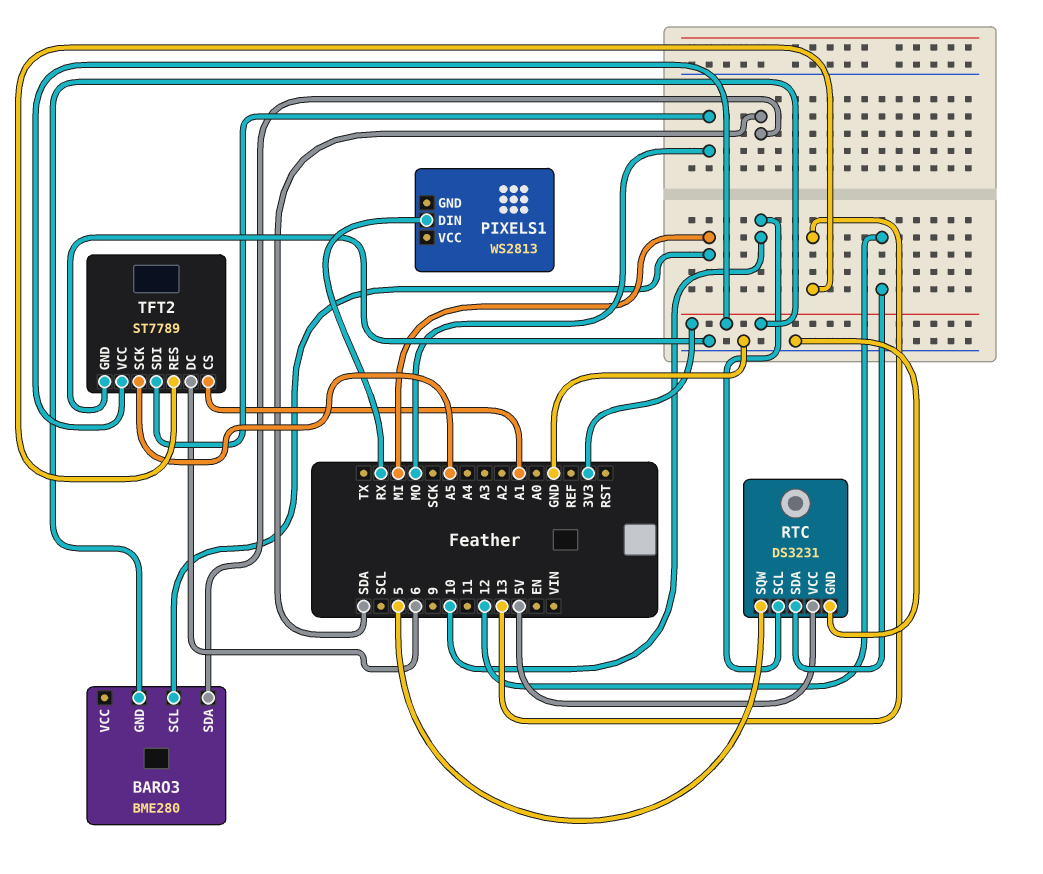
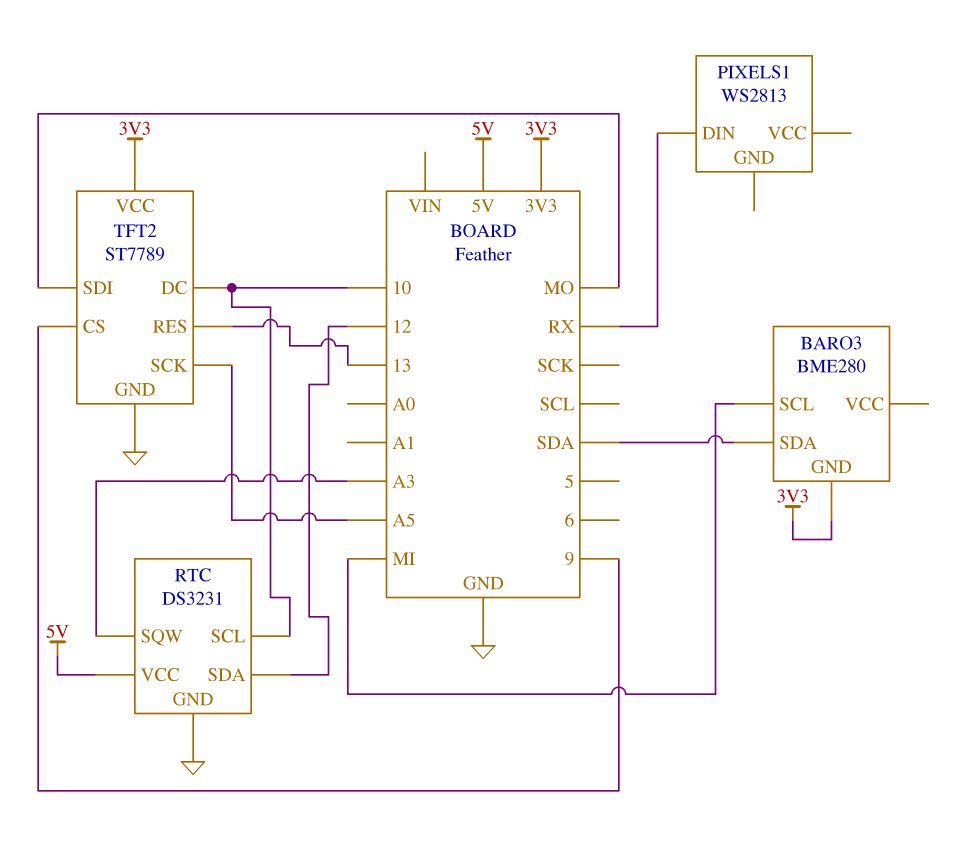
RTC pin SQW: 5 -> A3
TFT2 pin CS: A1 -> 9
TFT2 pin DC: 6 -> 10

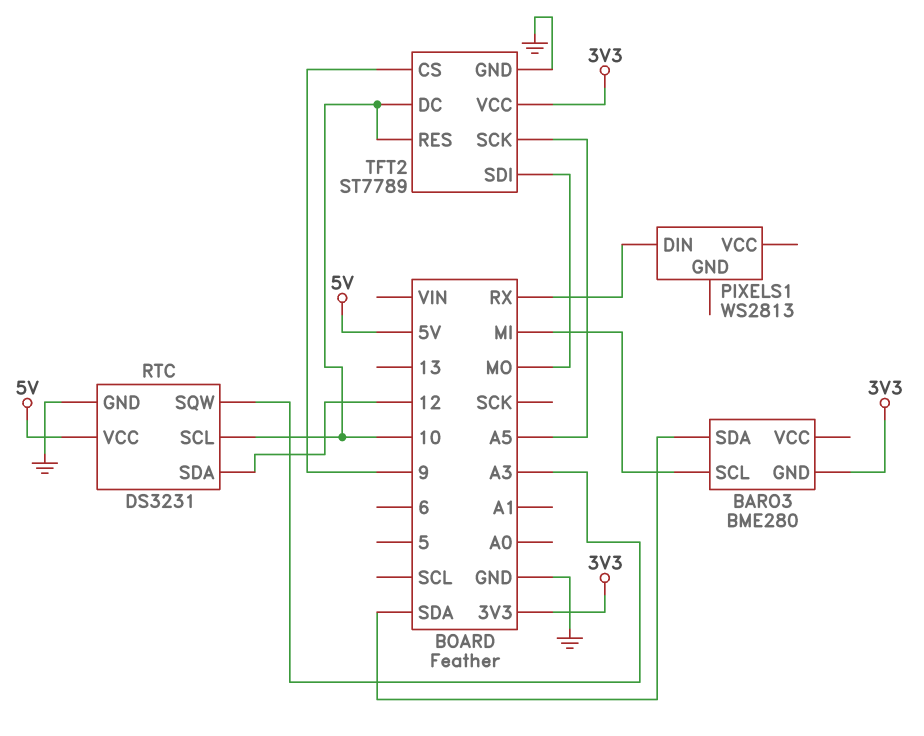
TFT2 pin RES: 13 -> 10

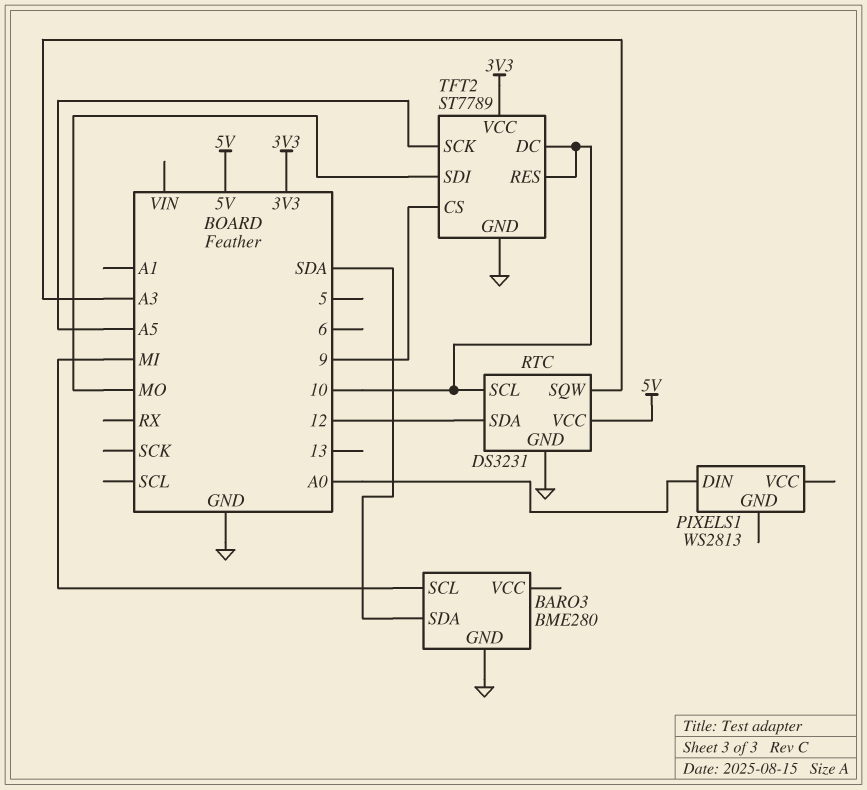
BARO3 pin GND: 3V3 -> GND
PIXELS1 pin DIN: RX -> A0

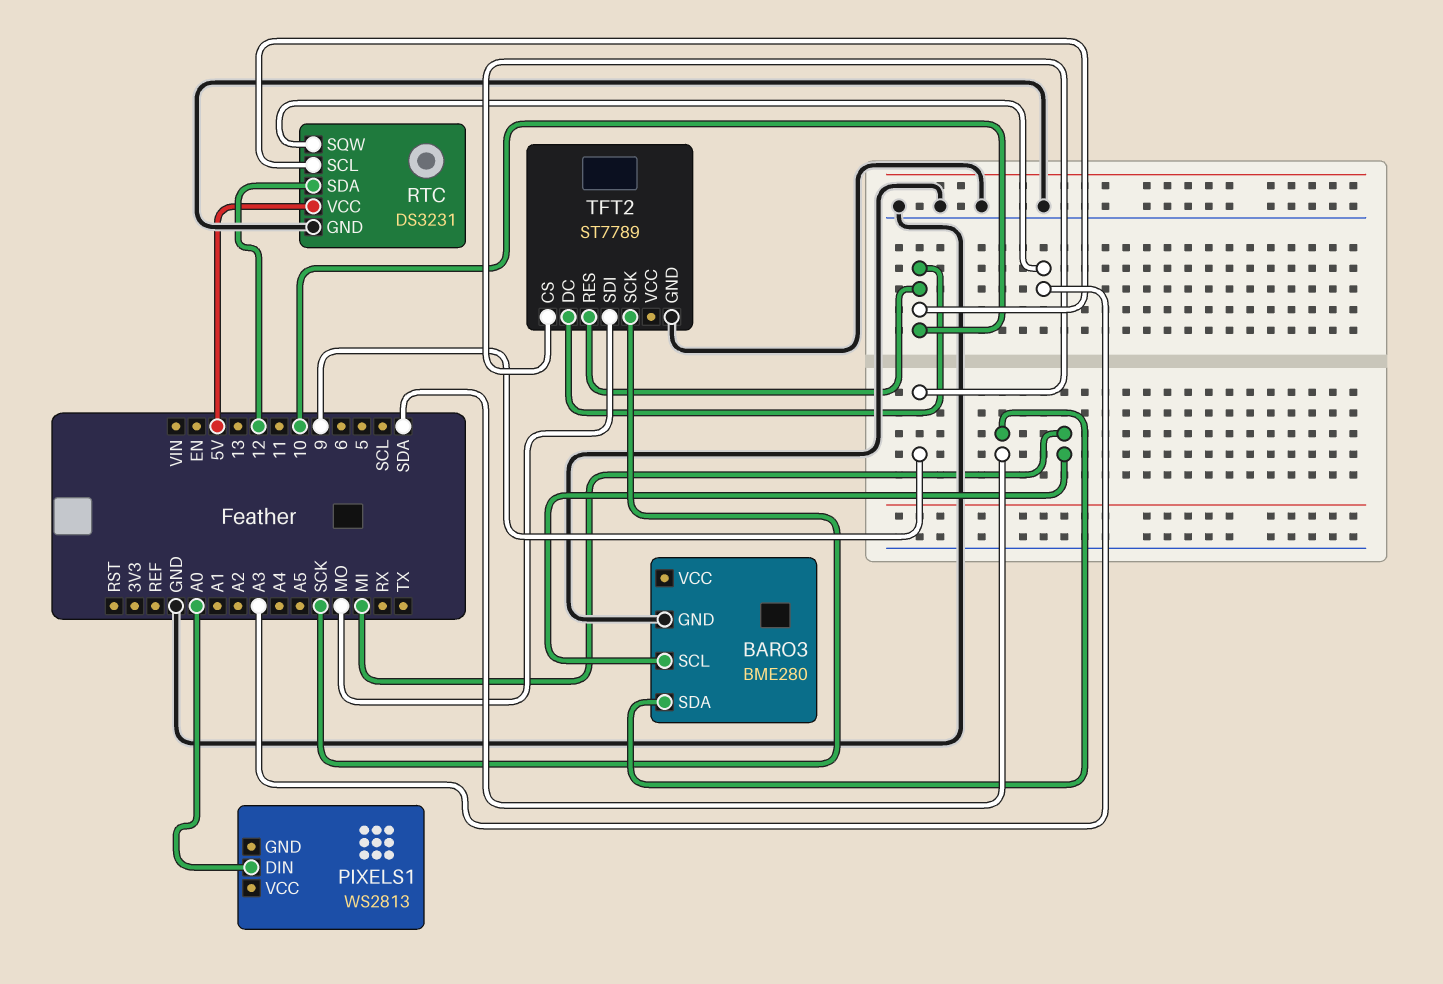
TFT2 pin SCK: A5 -> SCK
TFT2 pin VCC: 3V3 -> none

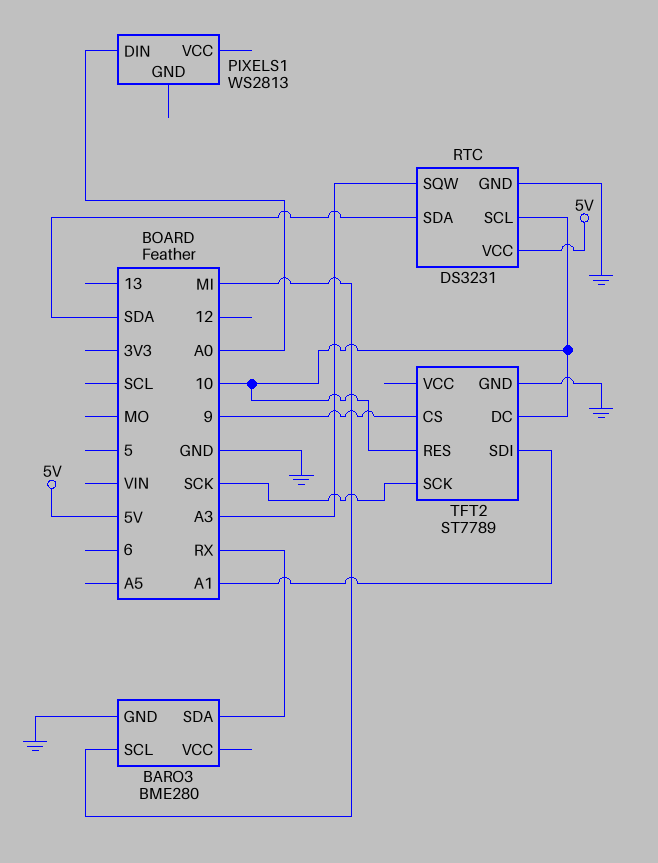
BARO3 pin SDA: SDA -> RX
RTC pin SDA: 12 -> SDA
TFT2 pin SDI: MO -> A1

